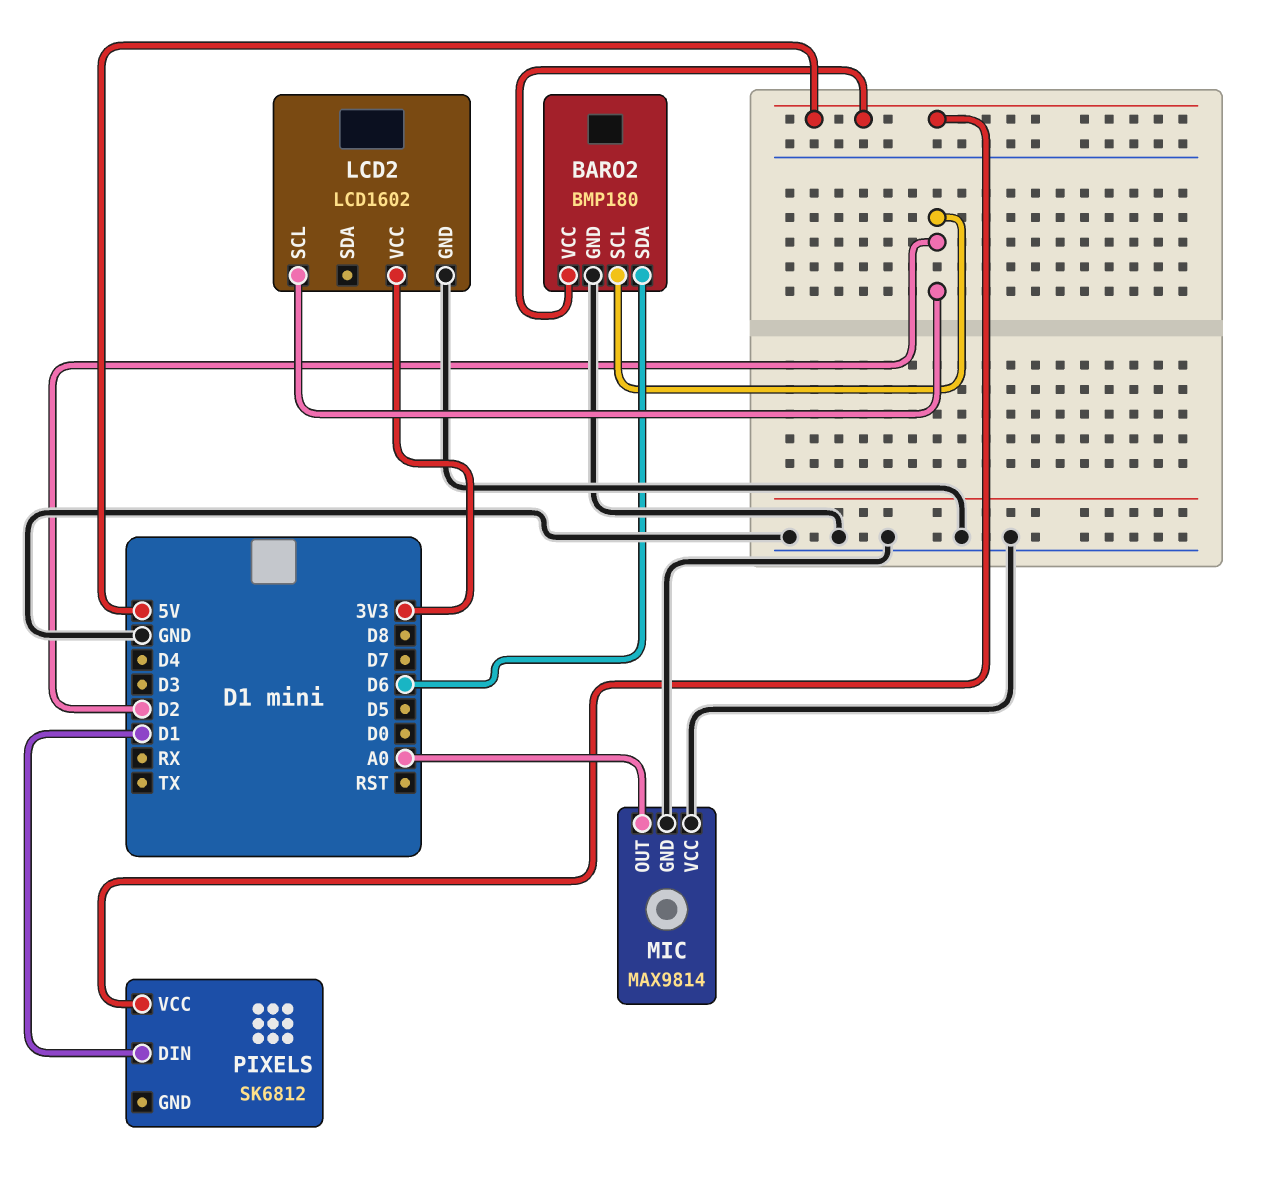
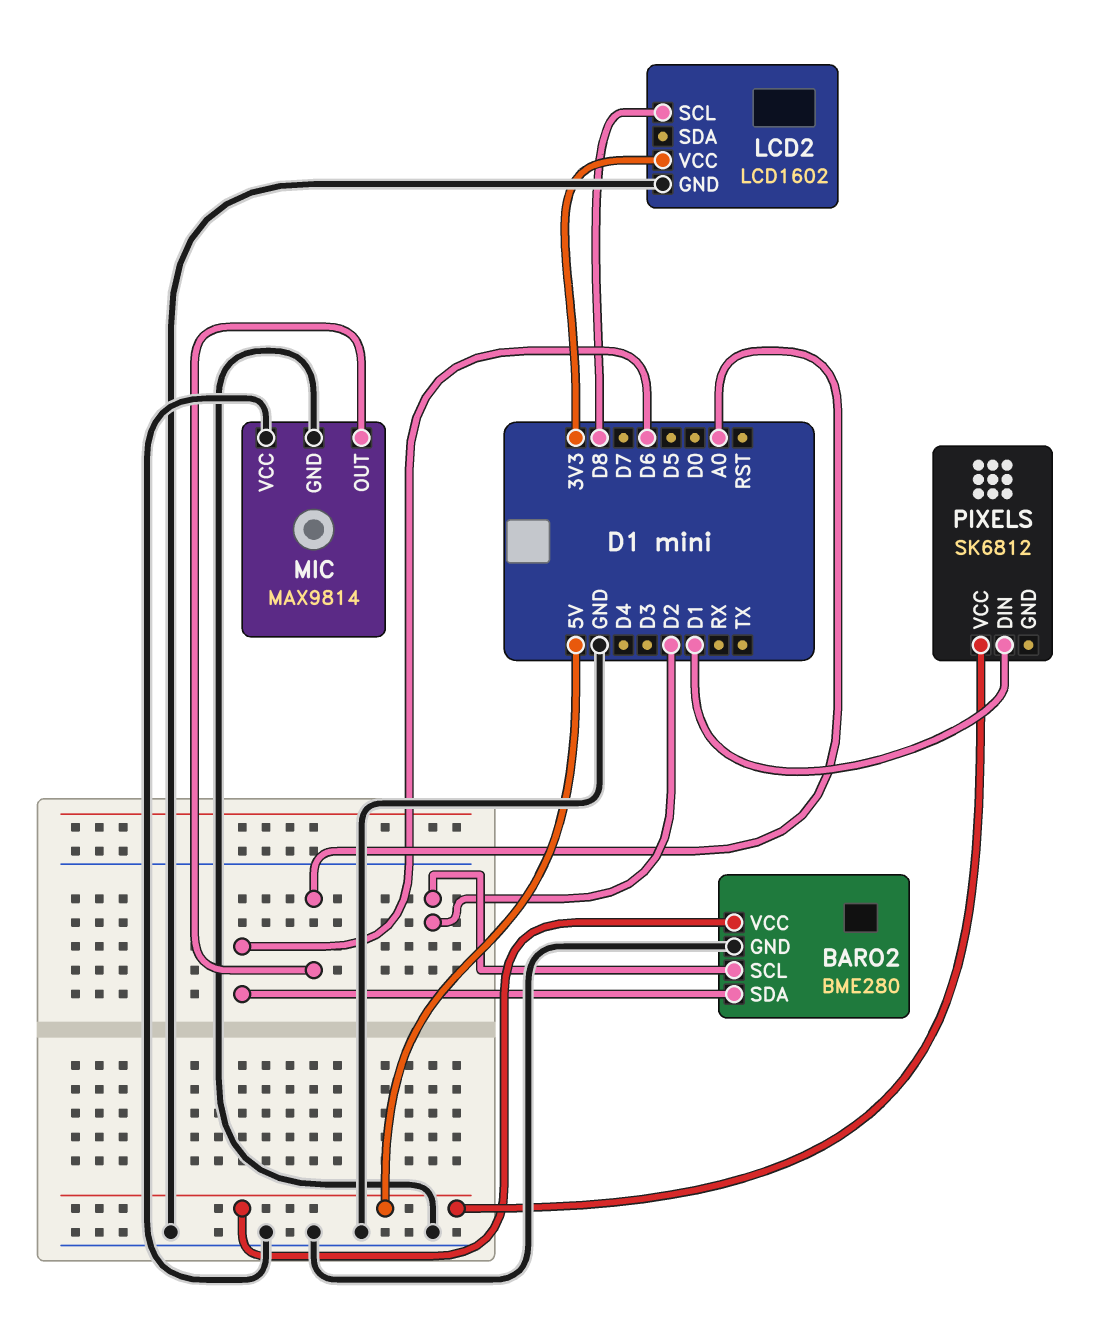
BARO2: BMP180 -> BME280
LCD2 pin SCL: D2 -> D8

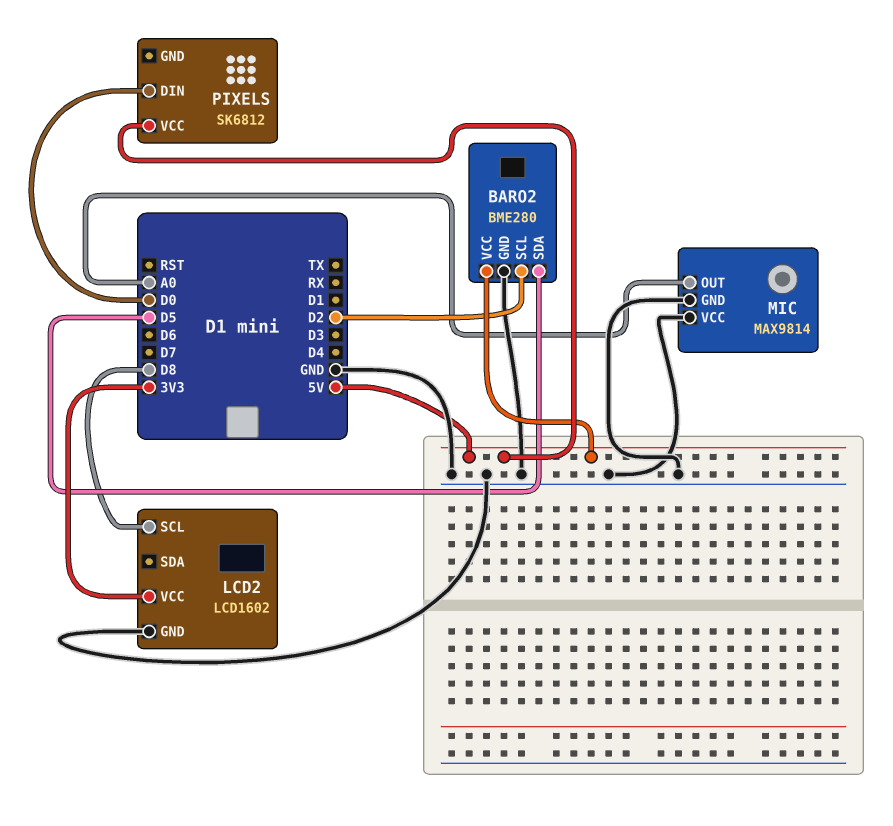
BARO2 pin SDA: D6 -> D5
PIXELS pin DIN: D1 -> D0

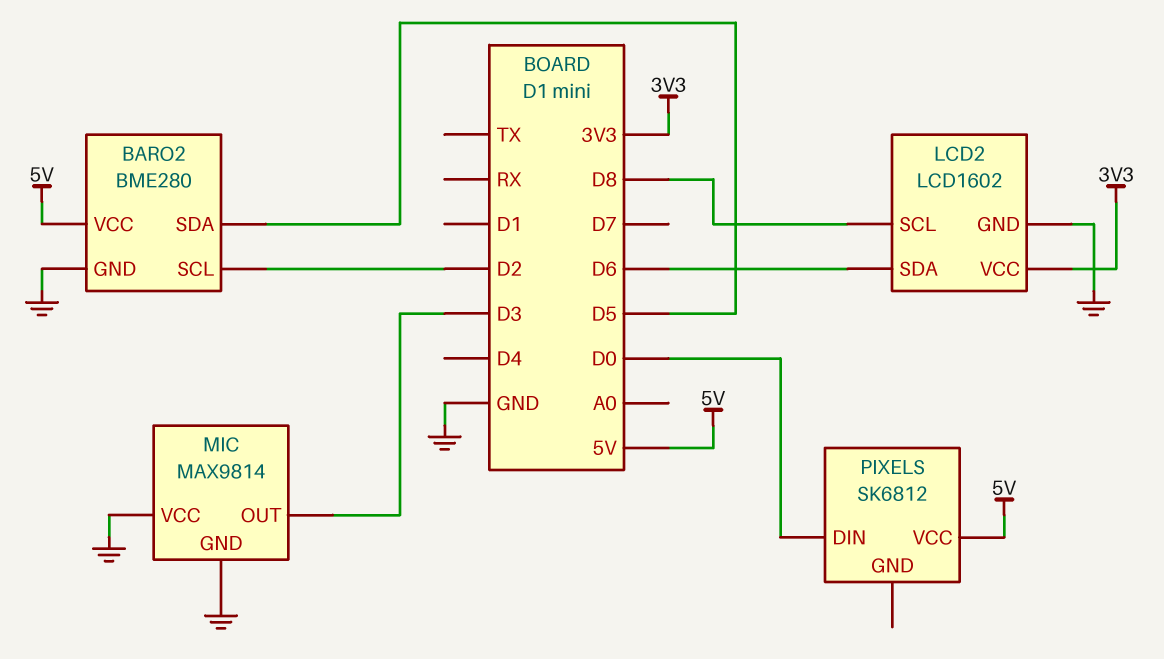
LCD2 pin SDA: none -> D6
MIC pin OUT: A0 -> D3

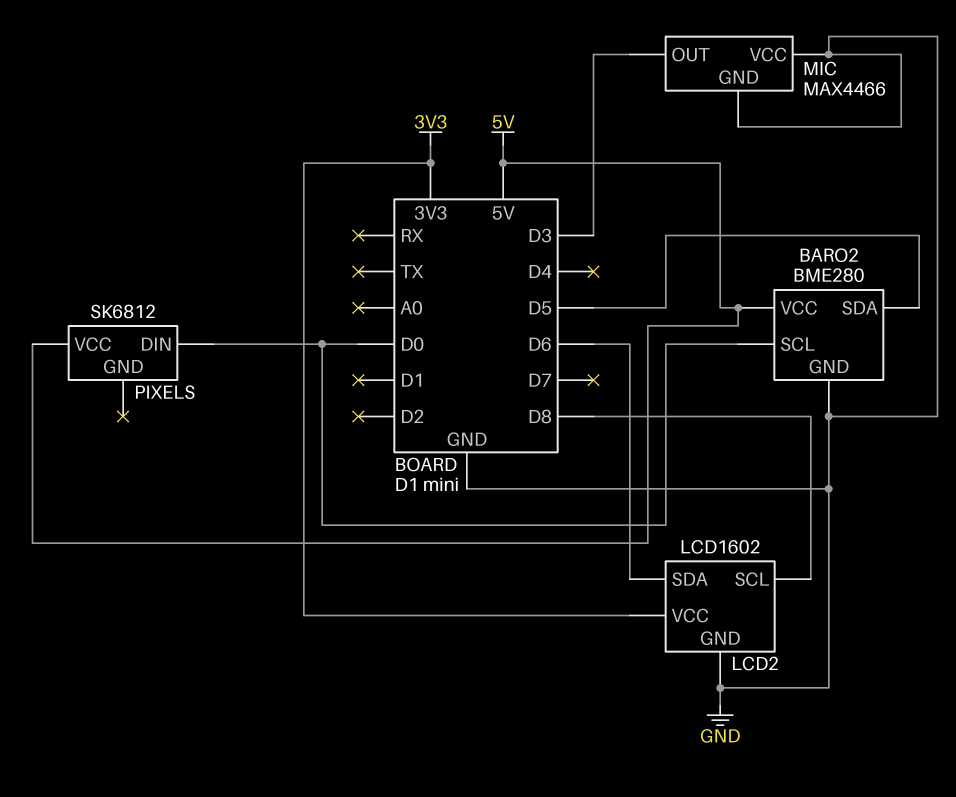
BARO2 pin SCL: D2 -> D0
MIC: MAX9814 -> MAX4466

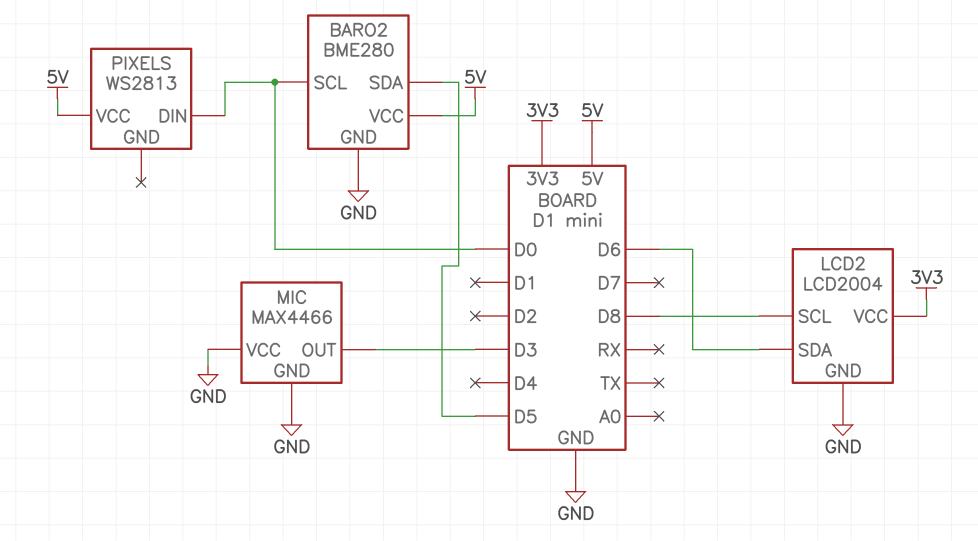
LCD2: LCD1602 -> LCD2004
PIXELS: SK6812 -> WS2813

